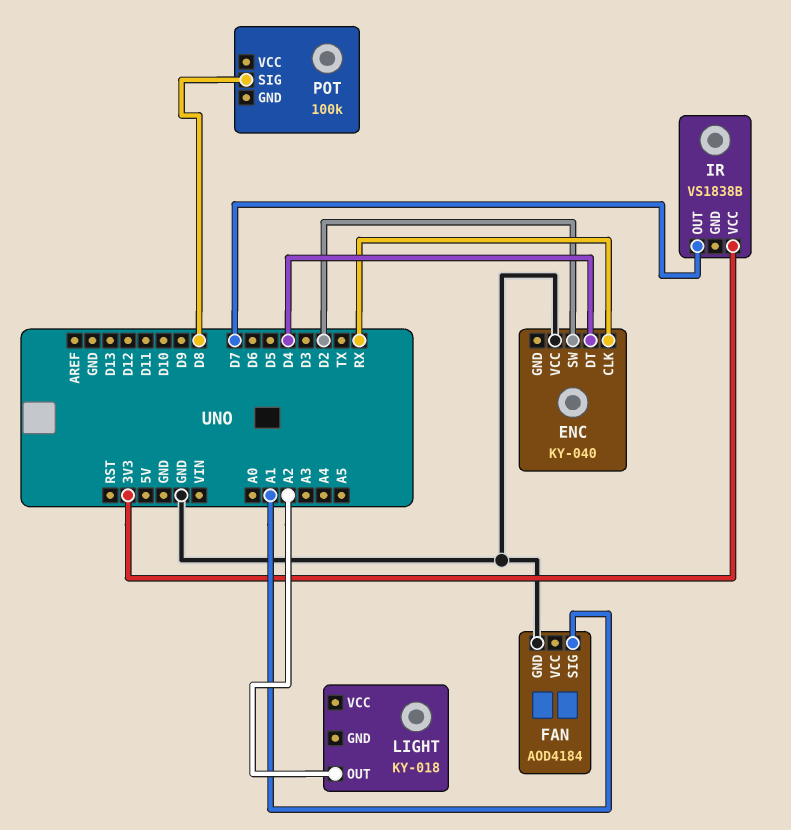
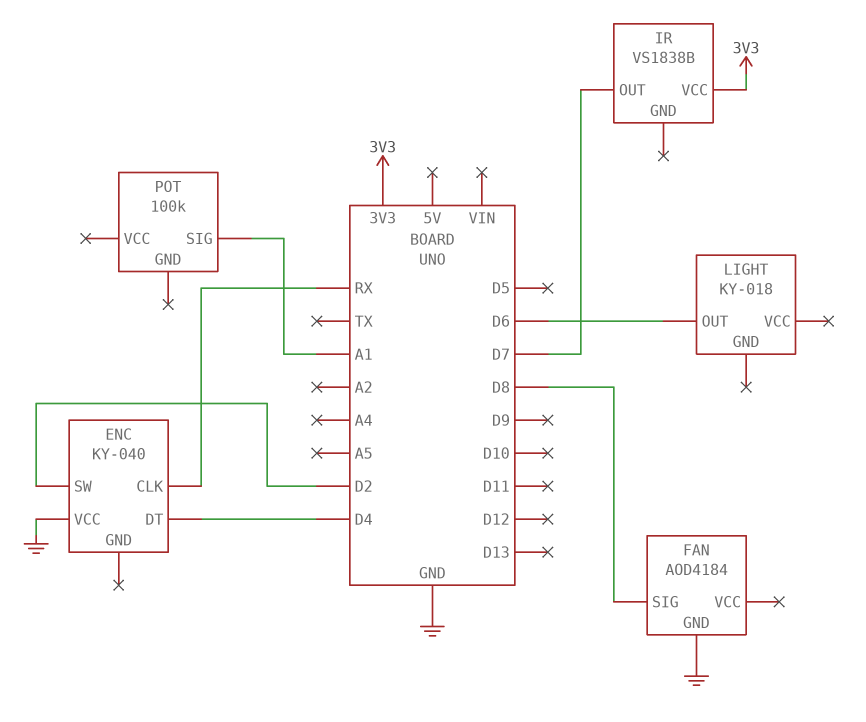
FAN pin SIG: A1 -> D8
LIGHT pin OUT: A2 -> D6
POT pin SIG: D8 -> A1

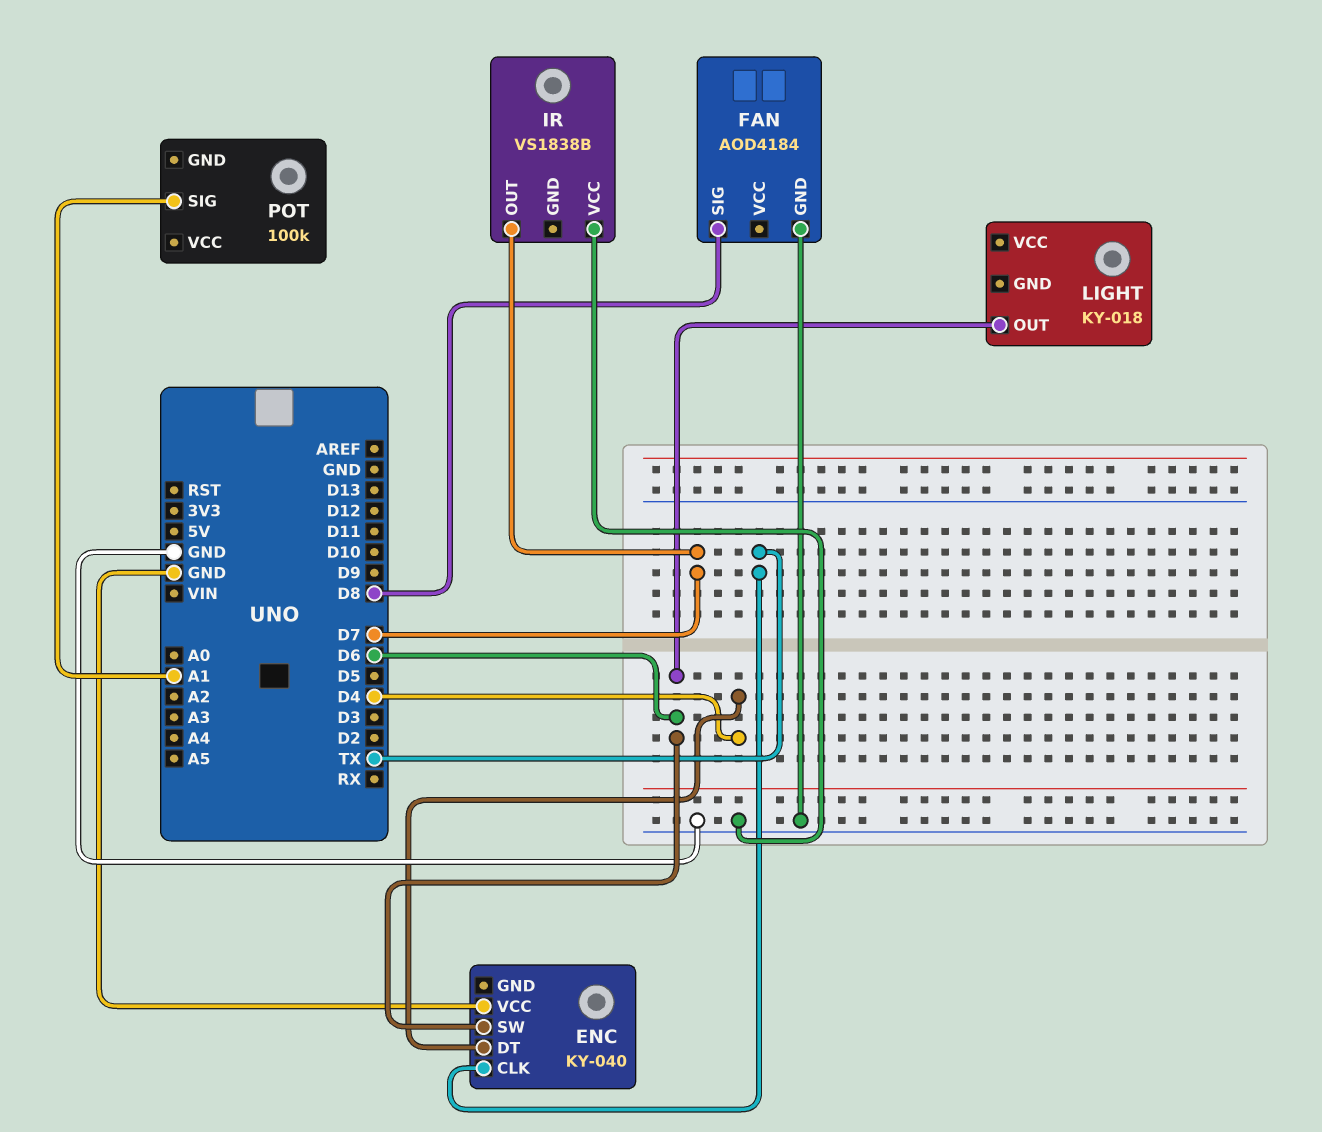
ENC pin CLK: RX -> TX
ENC pin SW: D2 -> D6
IR pin VCC: 3V3 -> GND

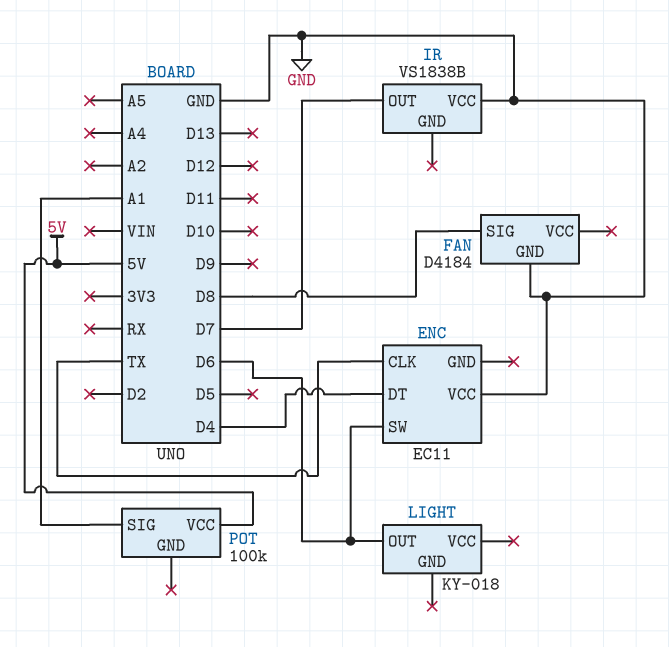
ENC: KY-040 -> EC11
FAN: AOD4184 -> D4184
POT pin VCC: none -> 5V

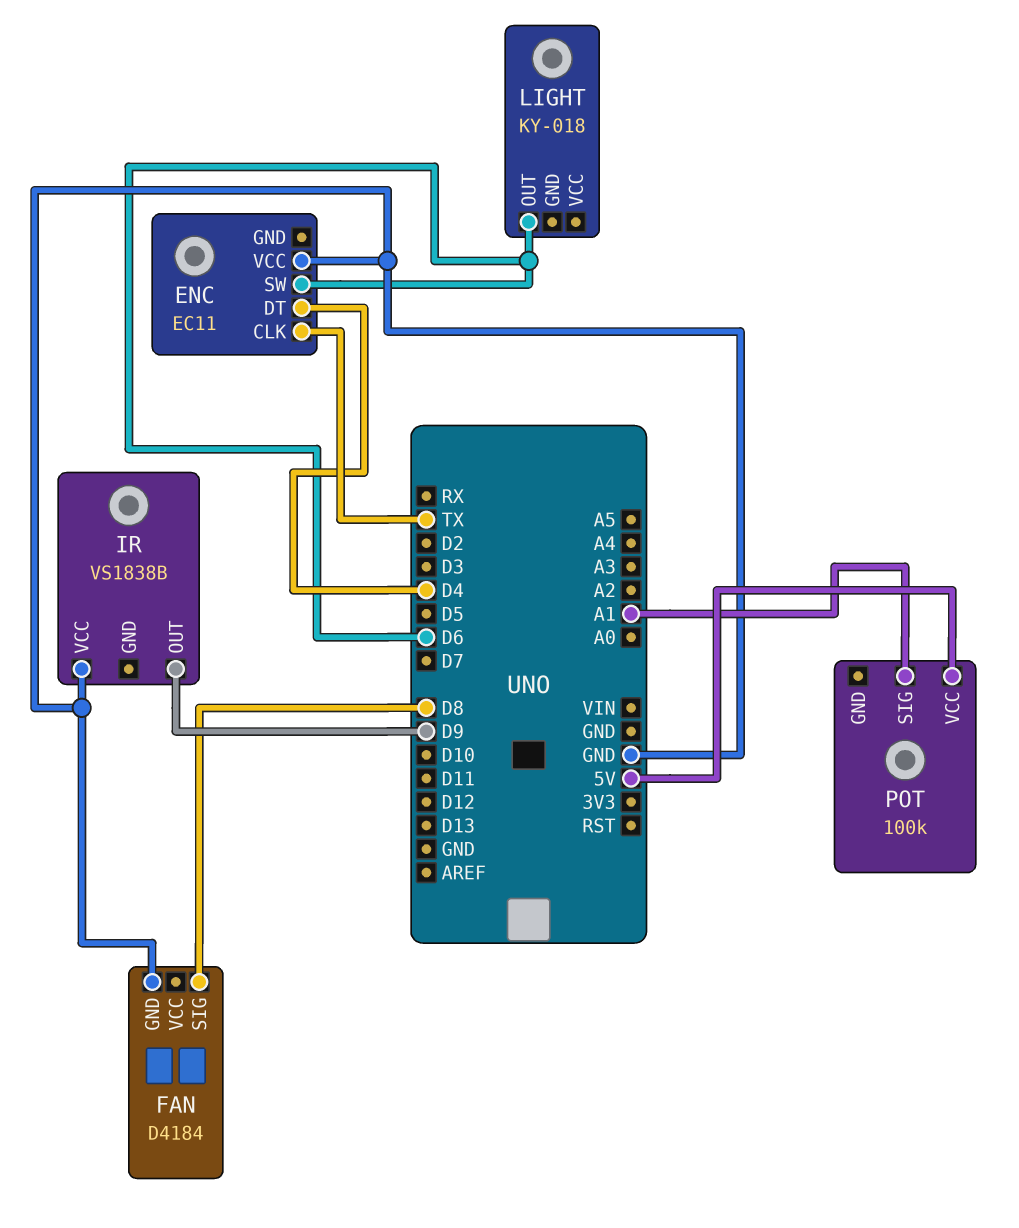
IR pin OUT: D7 -> D9

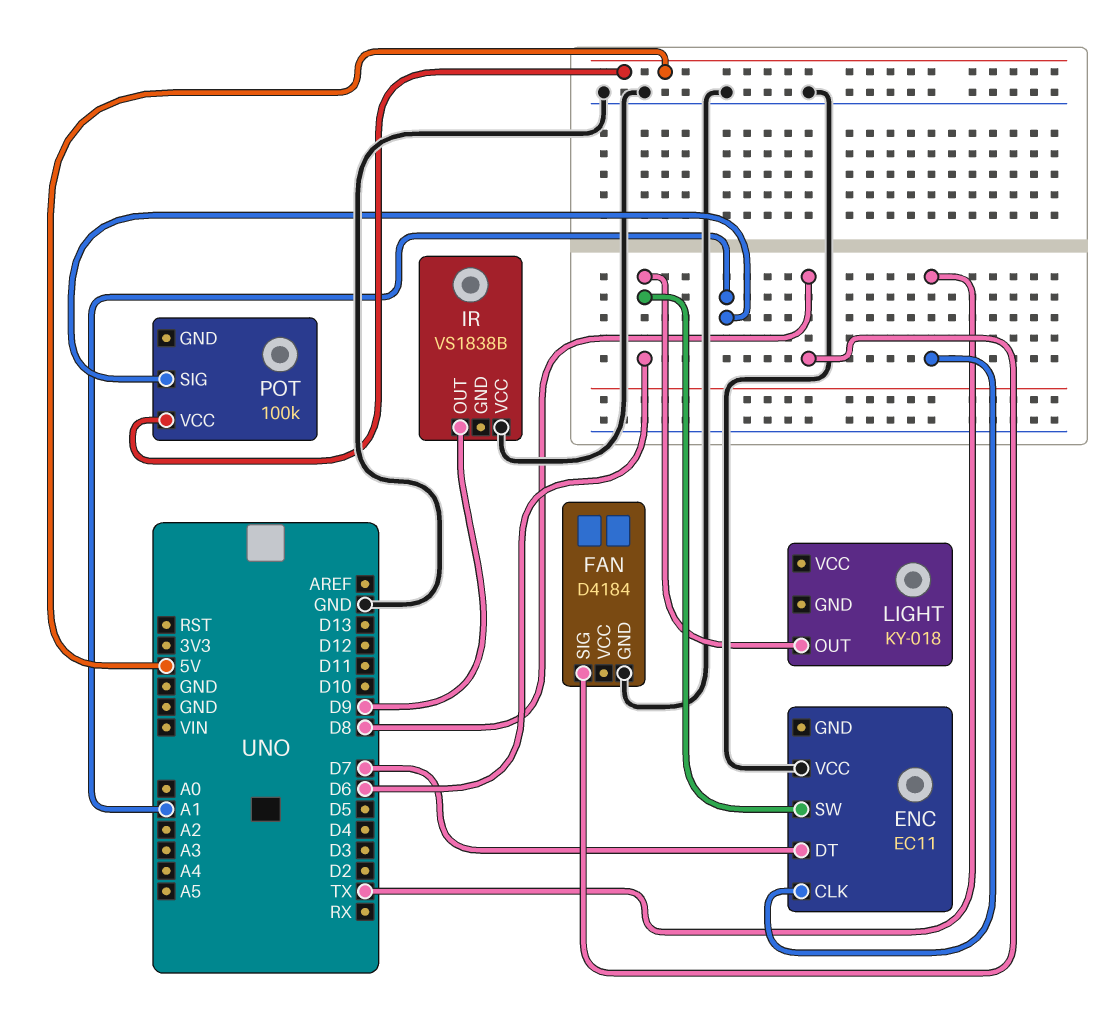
ENC pin DT: D4 -> D7

